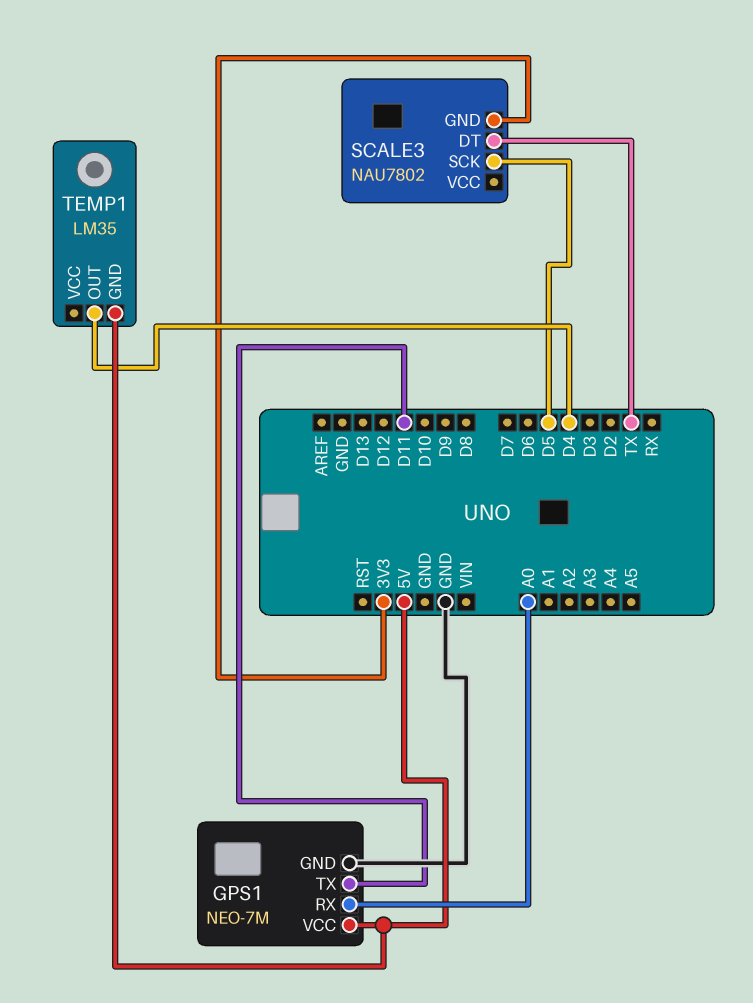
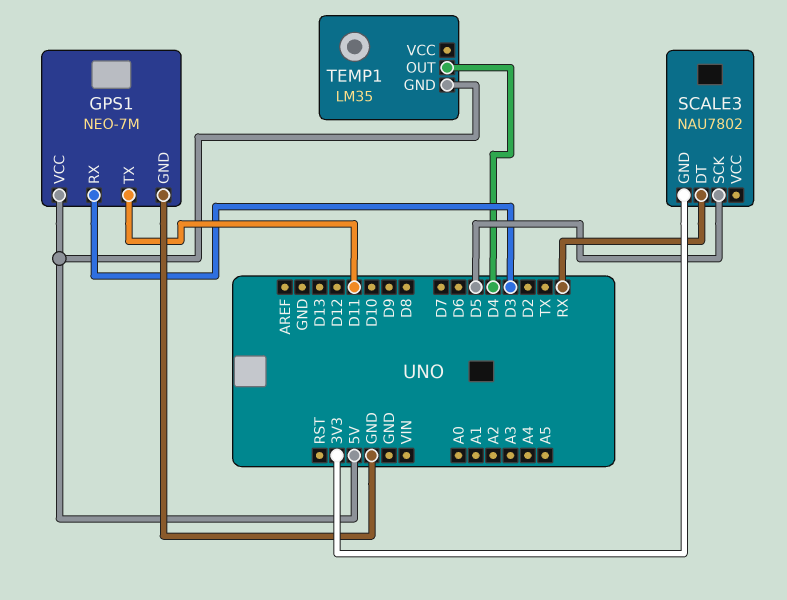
GPS1 pin RX: A0 -> D3
SCALE3 pin DT: TX -> RX

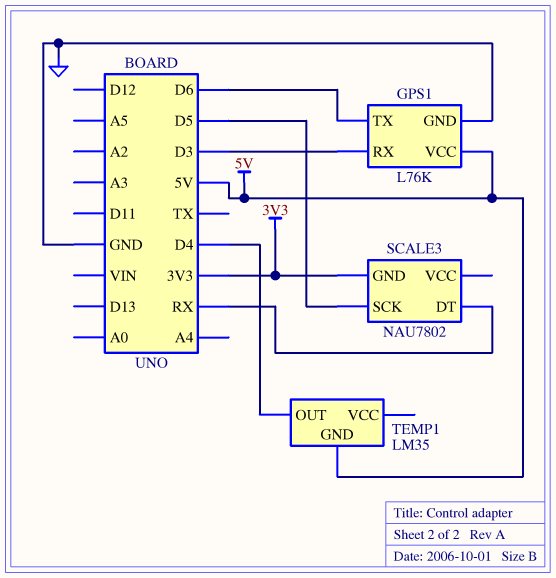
GPS1: NEO-7M -> L76K
GPS1 pin TX: D11 -> D6

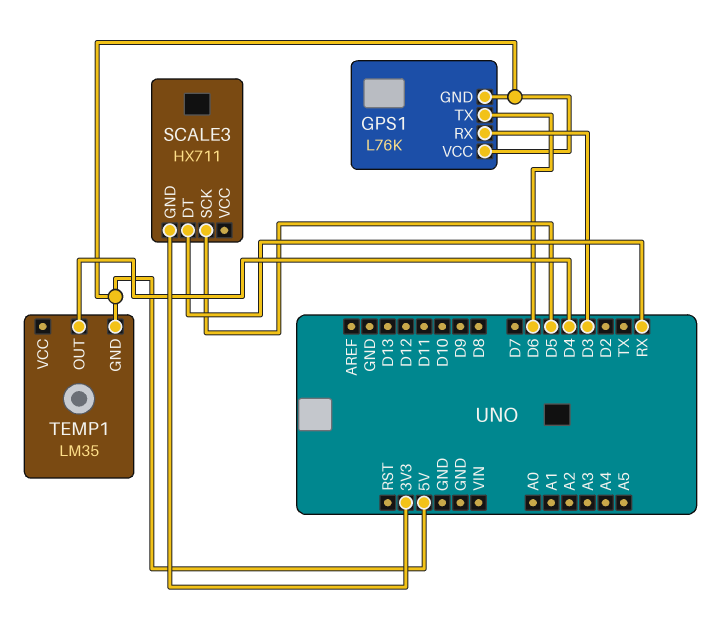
GPS1 pin GND: GND -> 5V
SCALE3: NAU7802 -> HX711

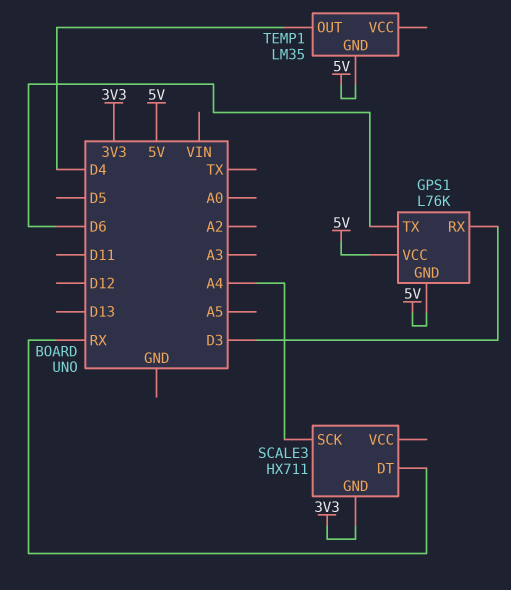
SCALE3 pin SCK: D5 -> A4

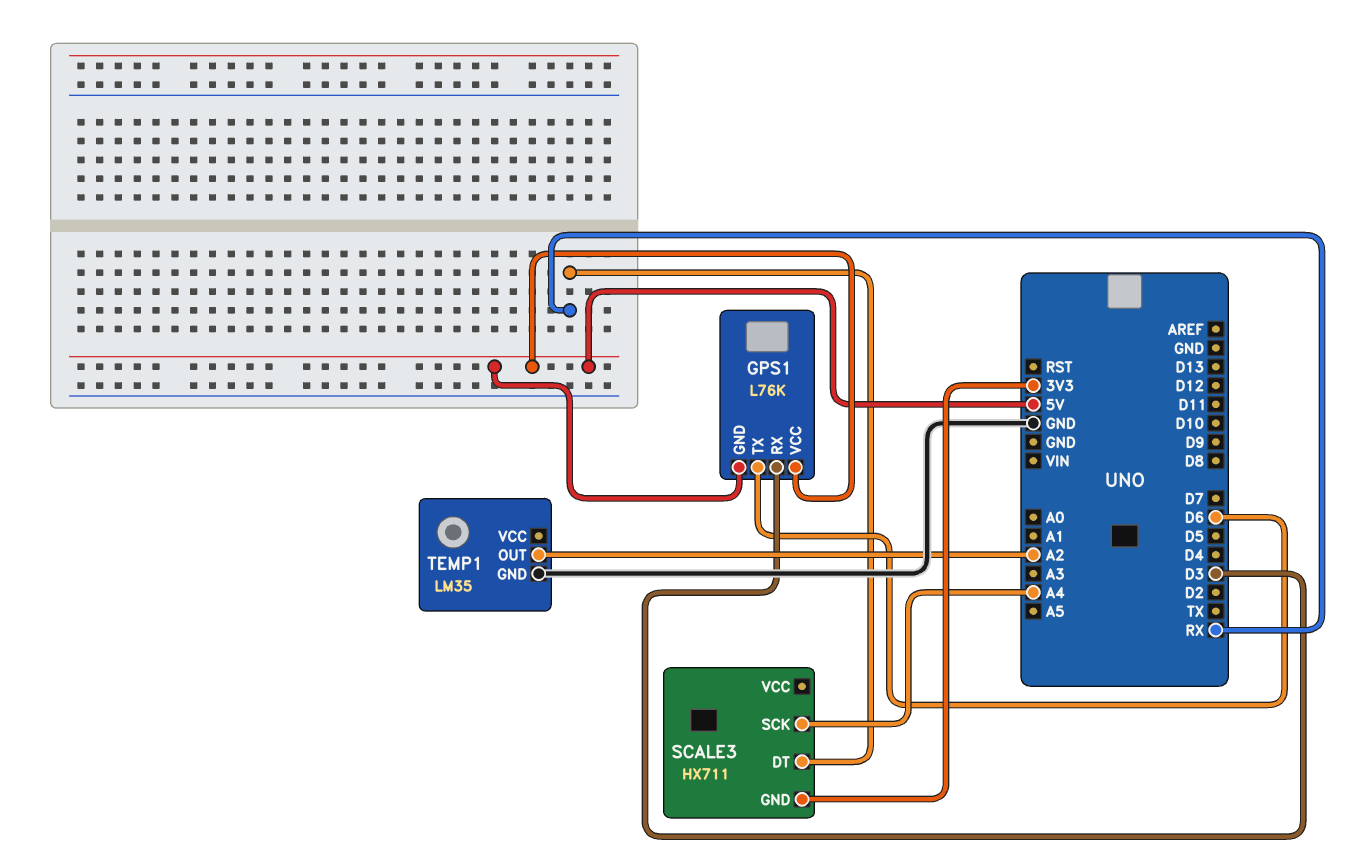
TEMP1 pin GND: 5V -> GND
TEMP1 pin OUT: D4 -> A2

